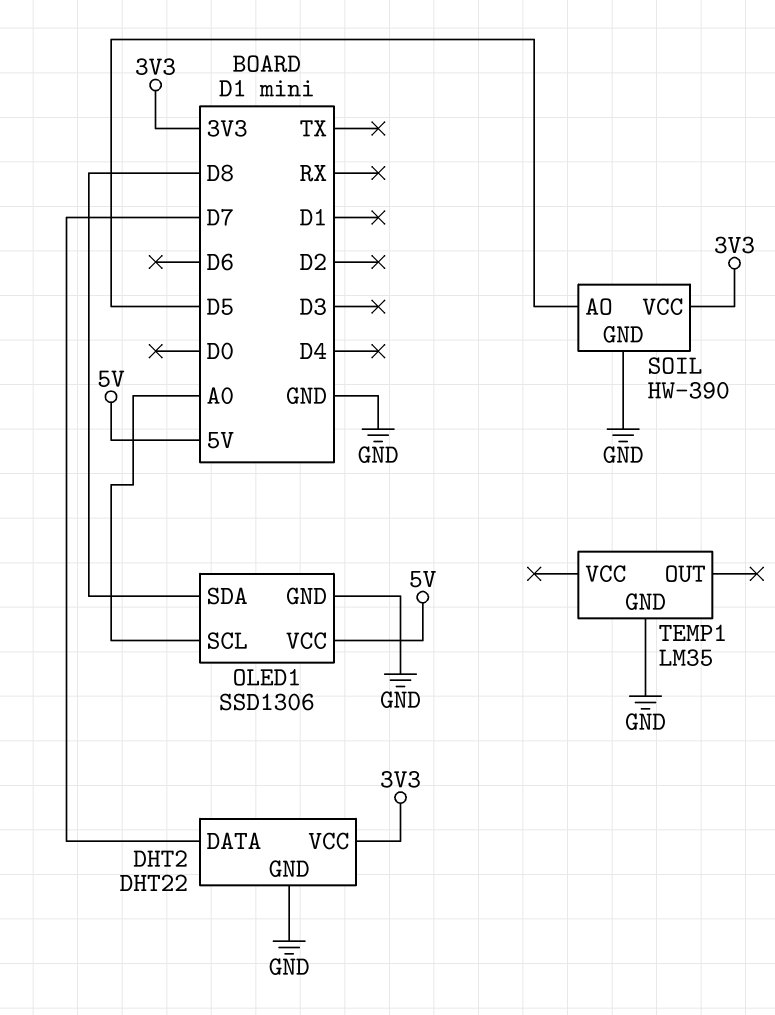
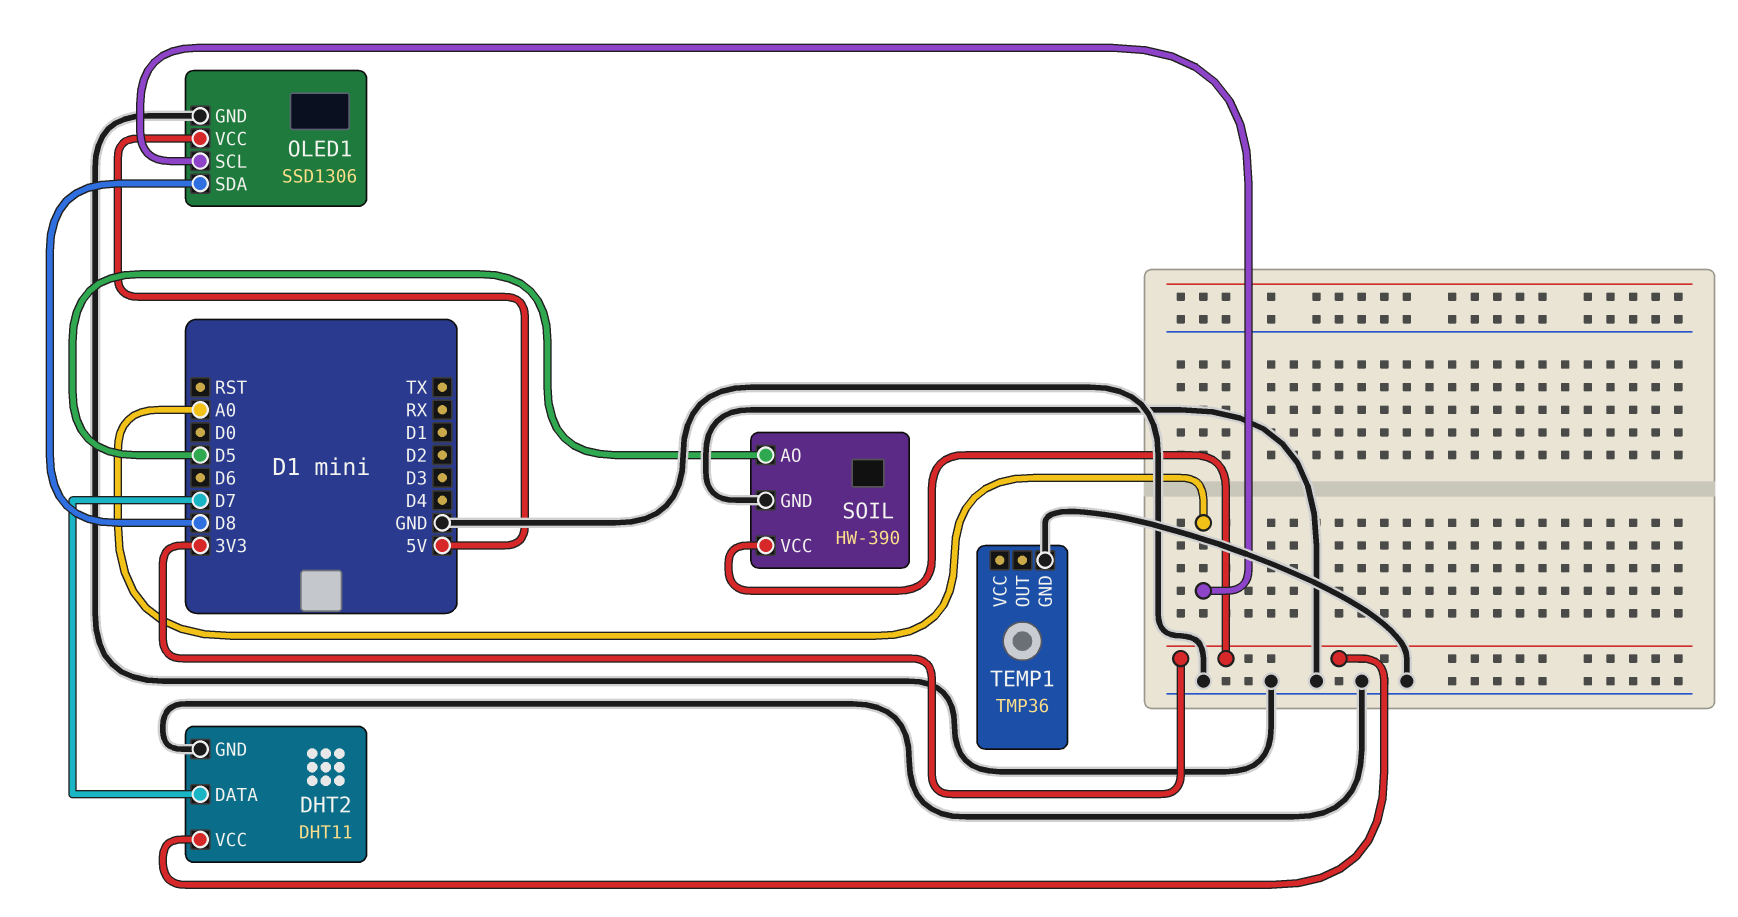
DHT2: DHT22 -> DHT11
TEMP1: LM35 -> TMP36

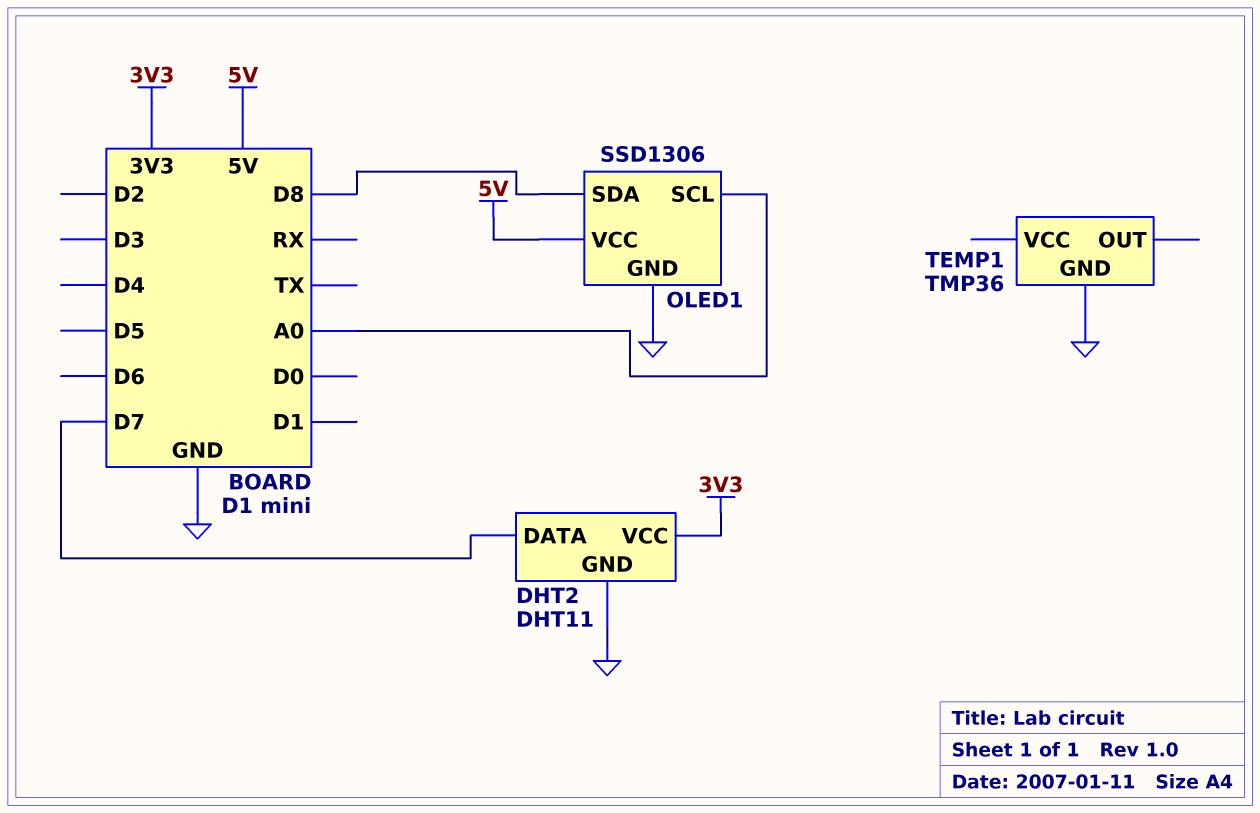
SOIL: HW-390 -> none
SOIL pin AO: D5 -> none
SOIL pin GND: GND -> none
SOIL pin VCC: 3V3 -> none

